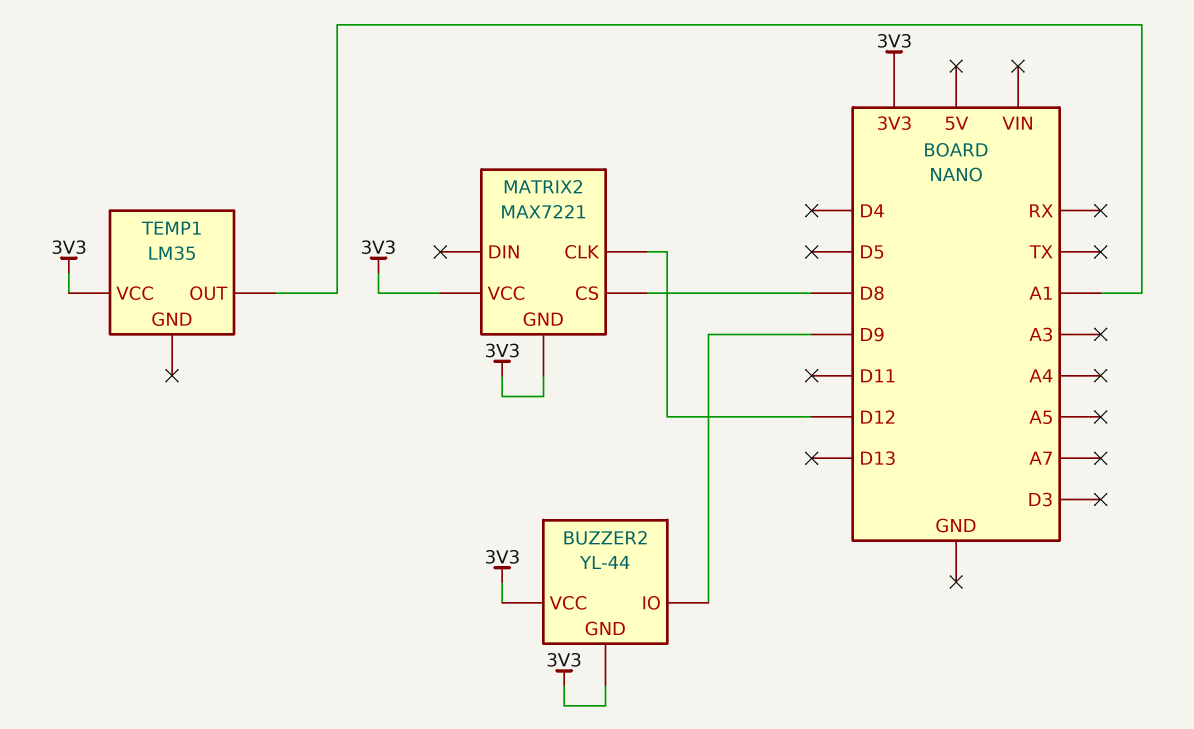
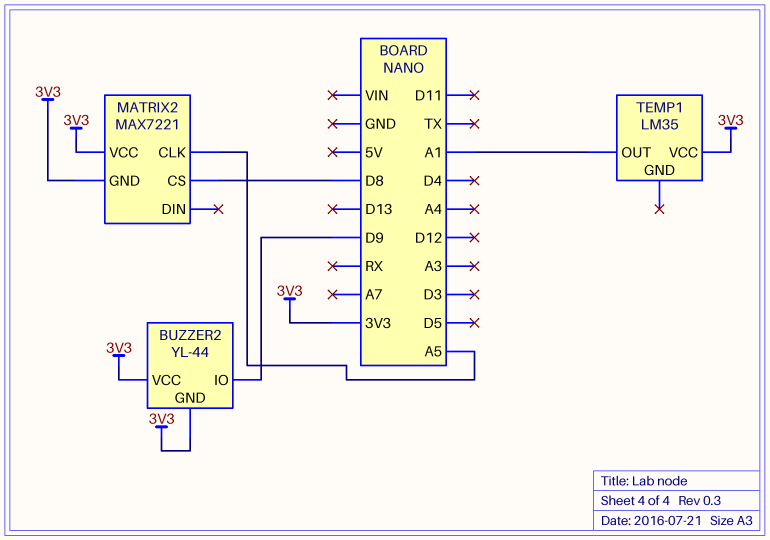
MATRIX2 pin CLK: D12 -> A5

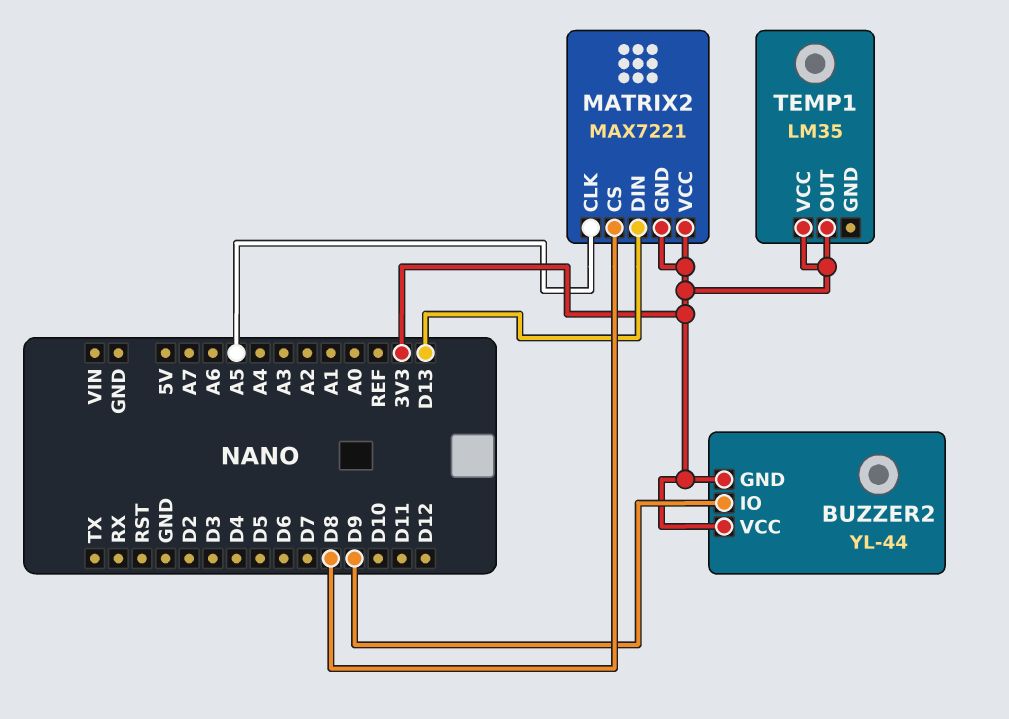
MATRIX2 pin DIN: none -> D13
TEMP1 pin OUT: A1 -> 3V3

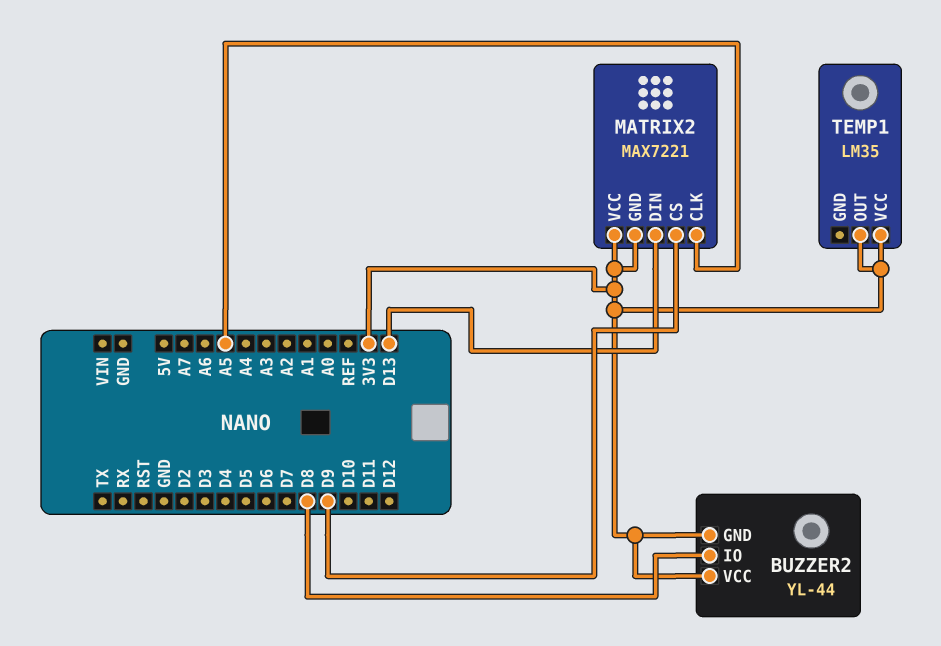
BUZZER2 pin IO: D9 -> D8
MATRIX2 pin CS: D8 -> D9

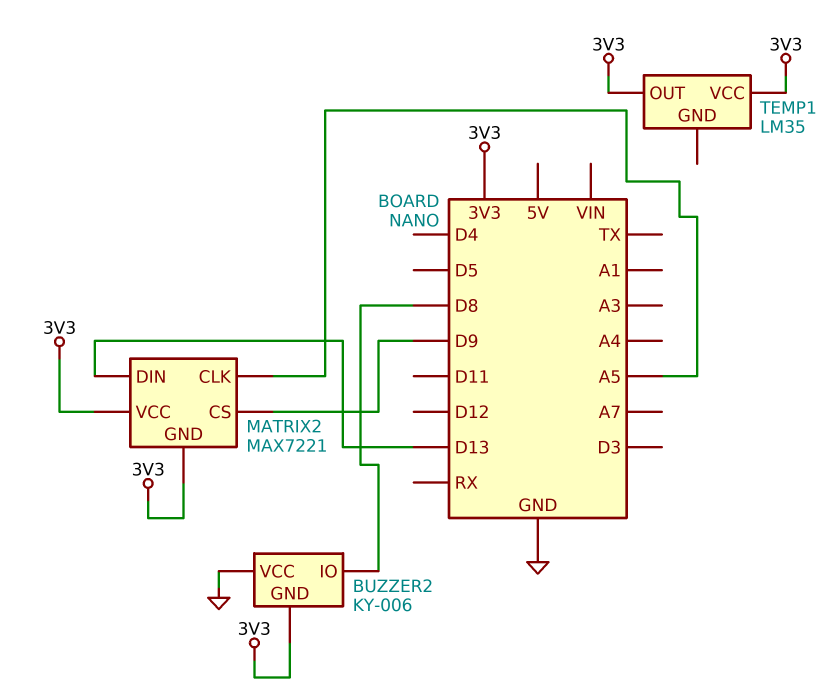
BUZZER2: YL-44 -> KY-006
BUZZER2 pin VCC: 3V3 -> GND

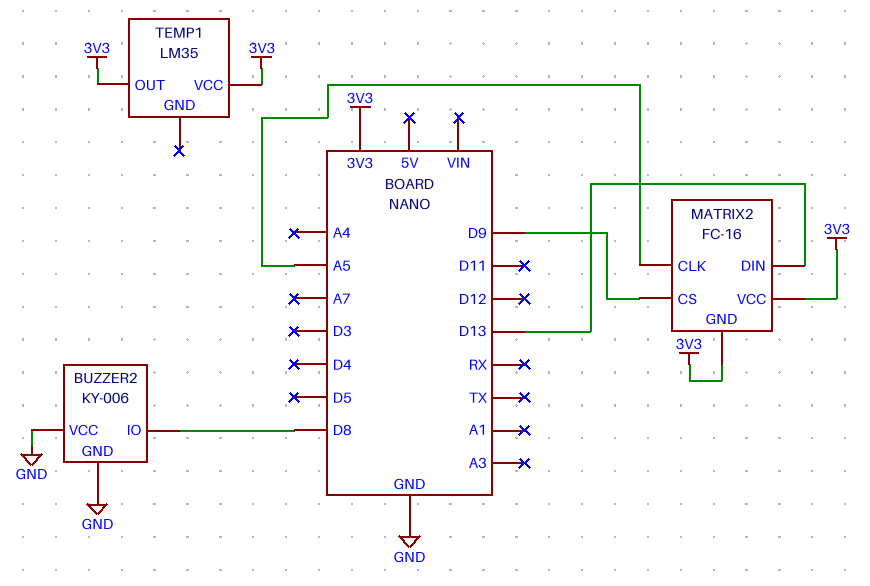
BUZZER2 pin GND: 3V3 -> GND
MATRIX2: MAX7221 -> FC-16

